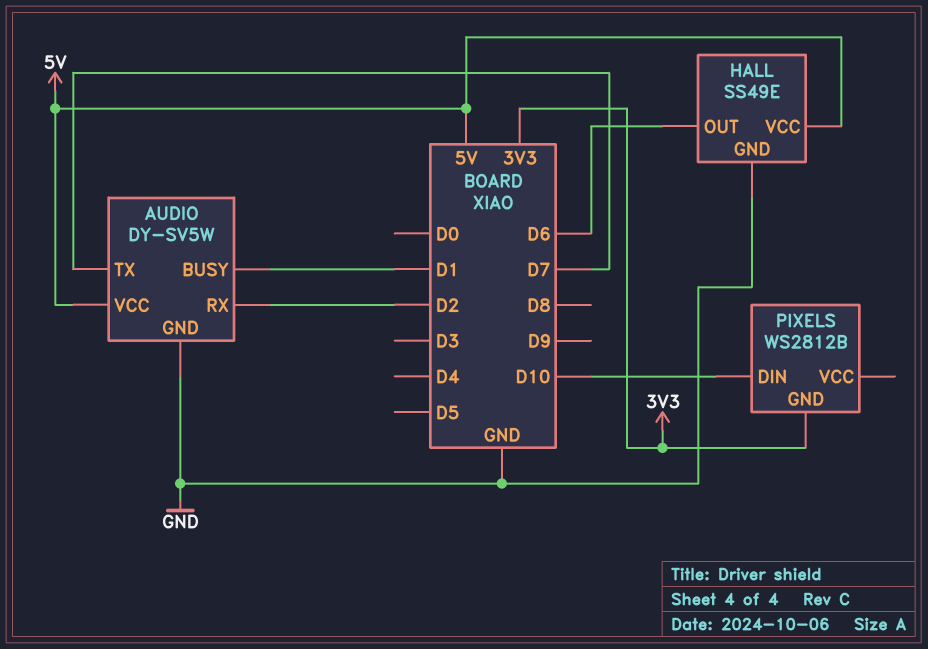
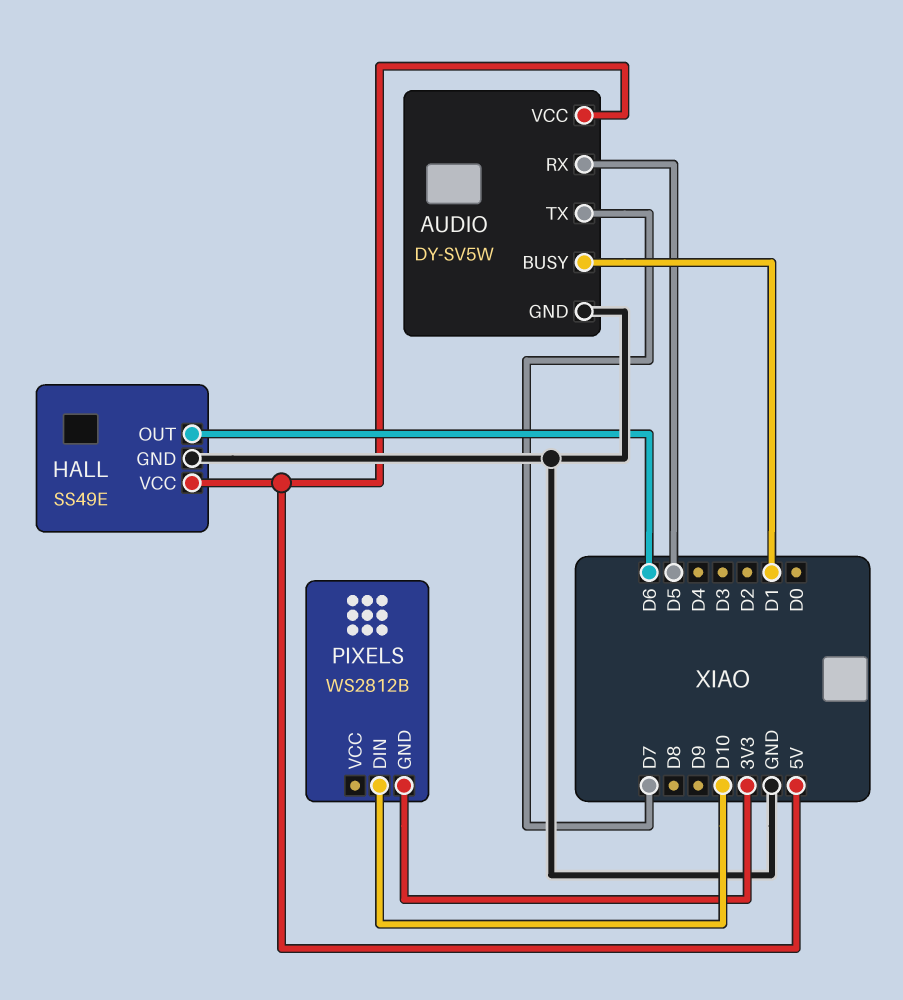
AUDIO pin RX: D2 -> D5

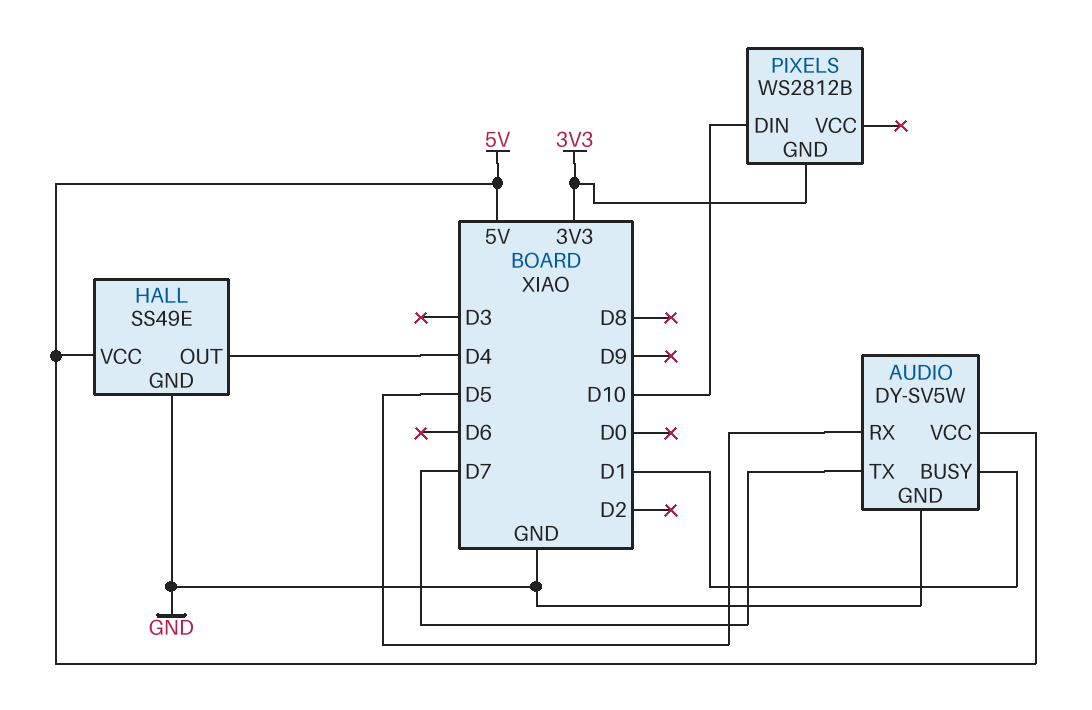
HALL pin OUT: D6 -> D4

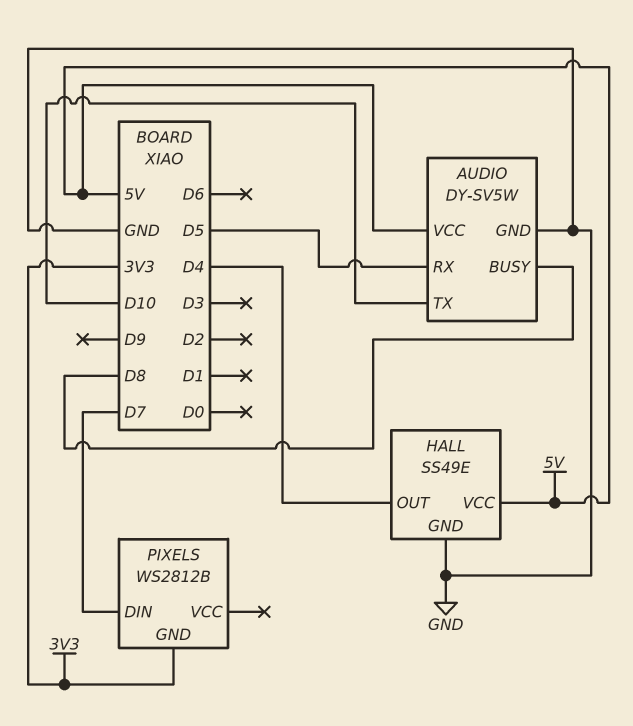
AUDIO pin BUSY: D1 -> D8
AUDIO pin TX: D7 -> D10
PIXELS pin DIN: D10 -> D7

